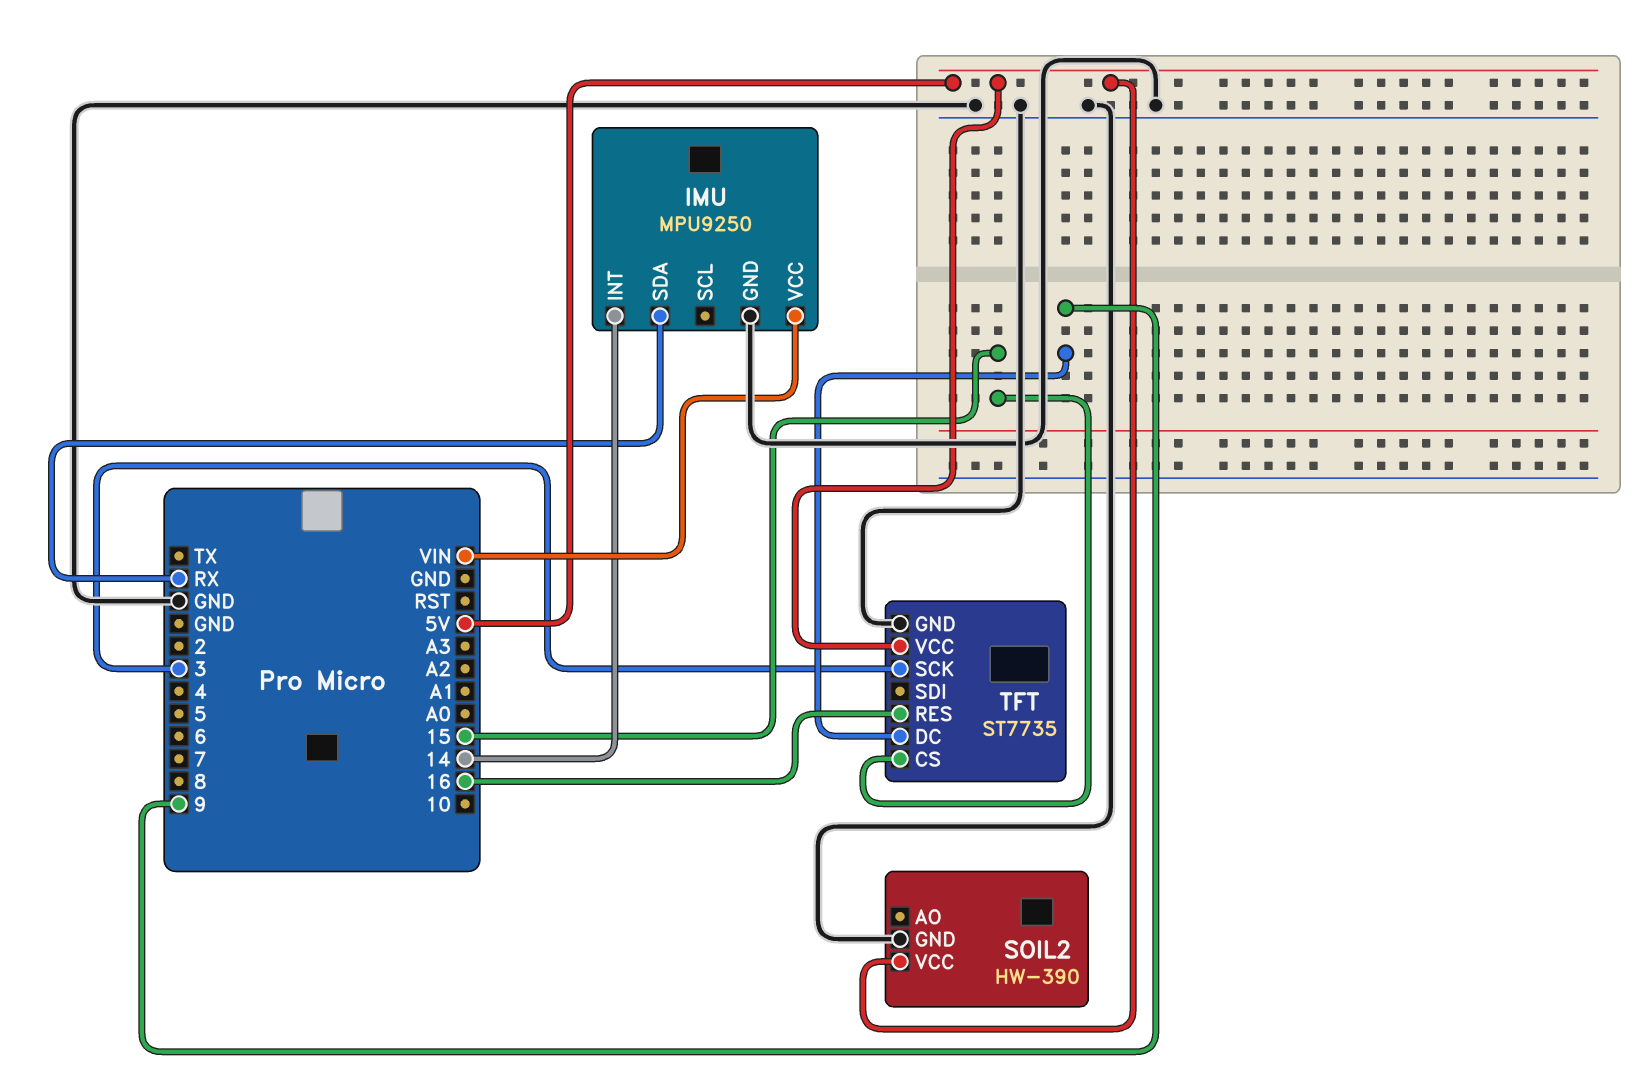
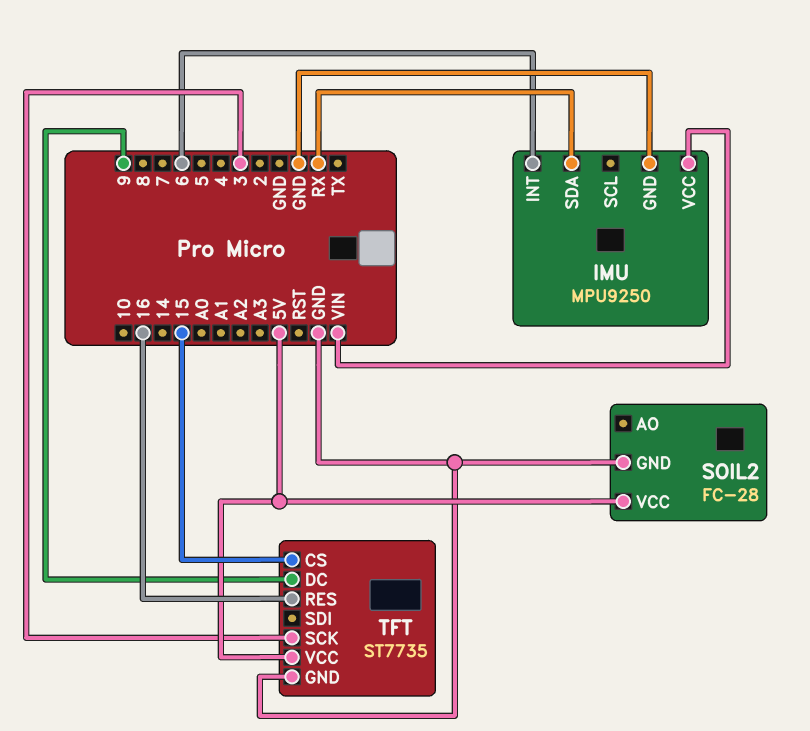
IMU pin INT: 14 -> 6
SOIL2: HW-390 -> FC-28

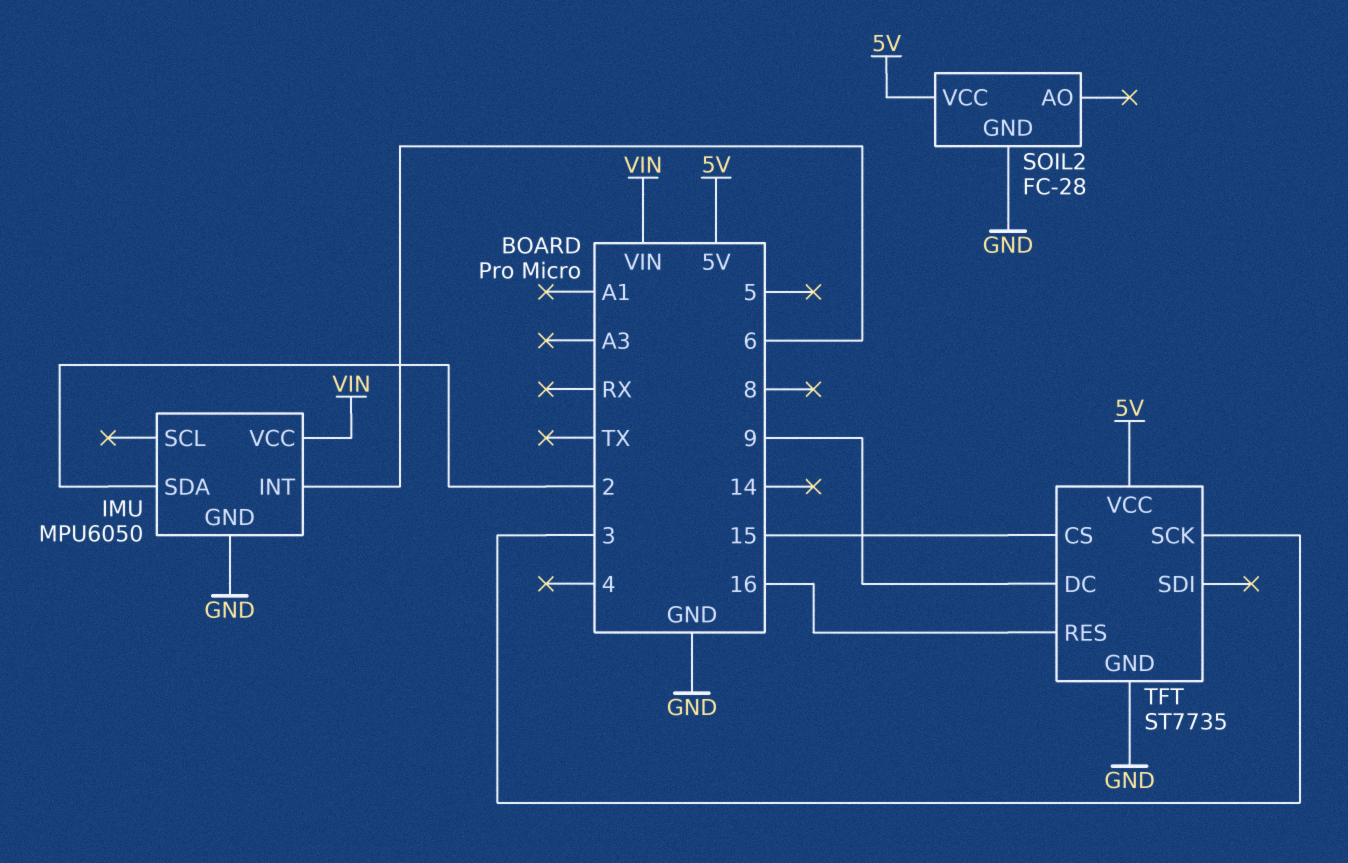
IMU: MPU9250 -> MPU6050
IMU pin SDA: RX -> 2

